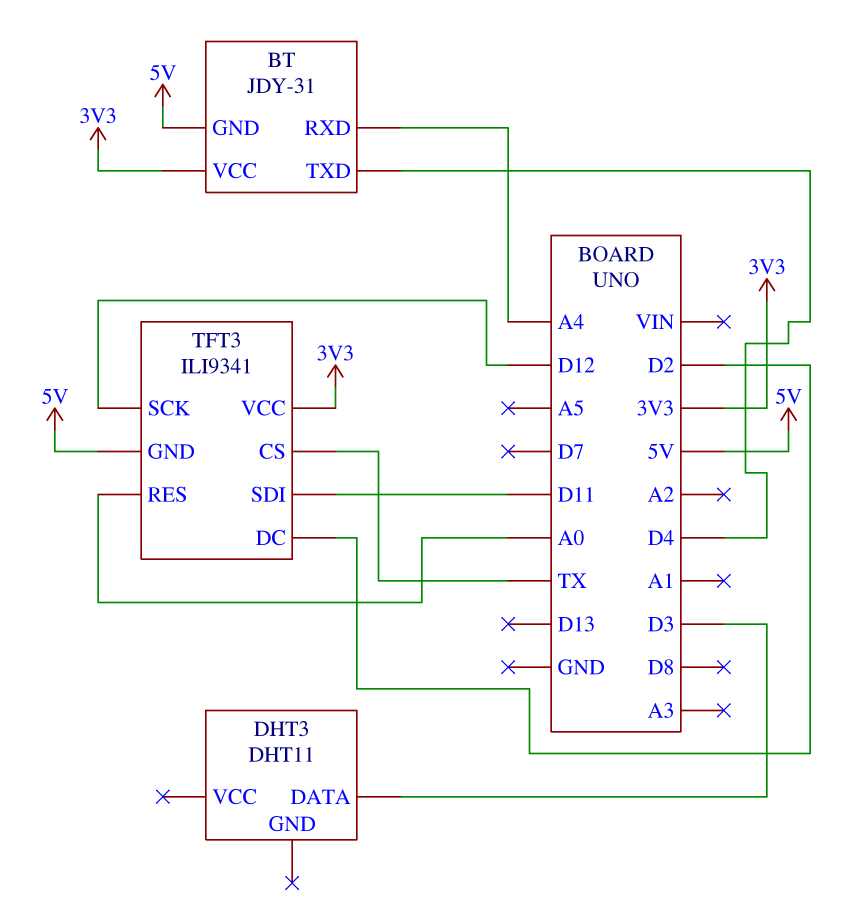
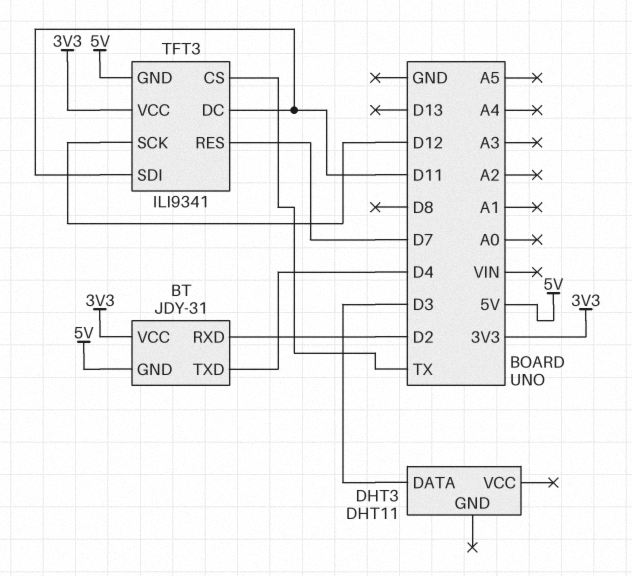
BT pin RXD: A4 -> D2
TFT3 pin DC: D2 -> D11
TFT3 pin RES: A0 -> D7

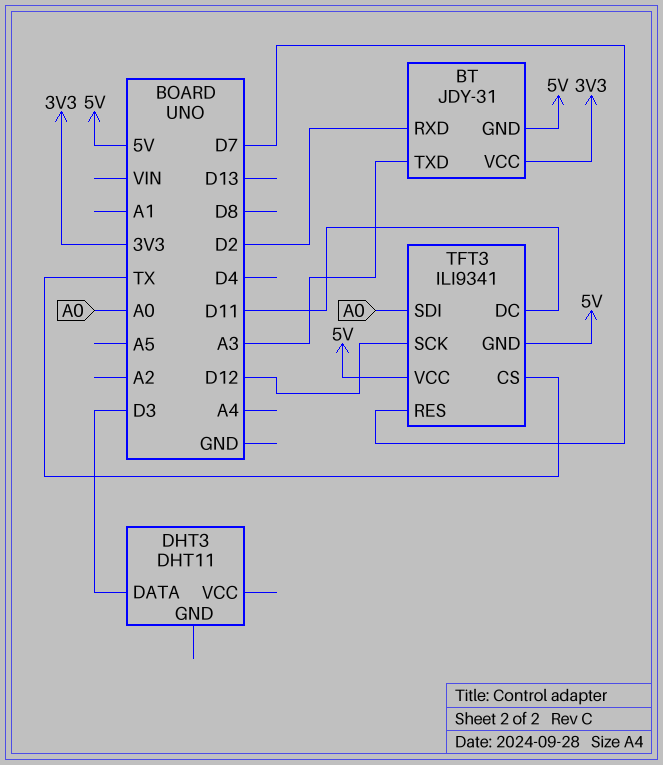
BT pin TXD: D4 -> A3
TFT3 pin SDI: D11 -> A0
TFT3 pin VCC: 3V3 -> 5V

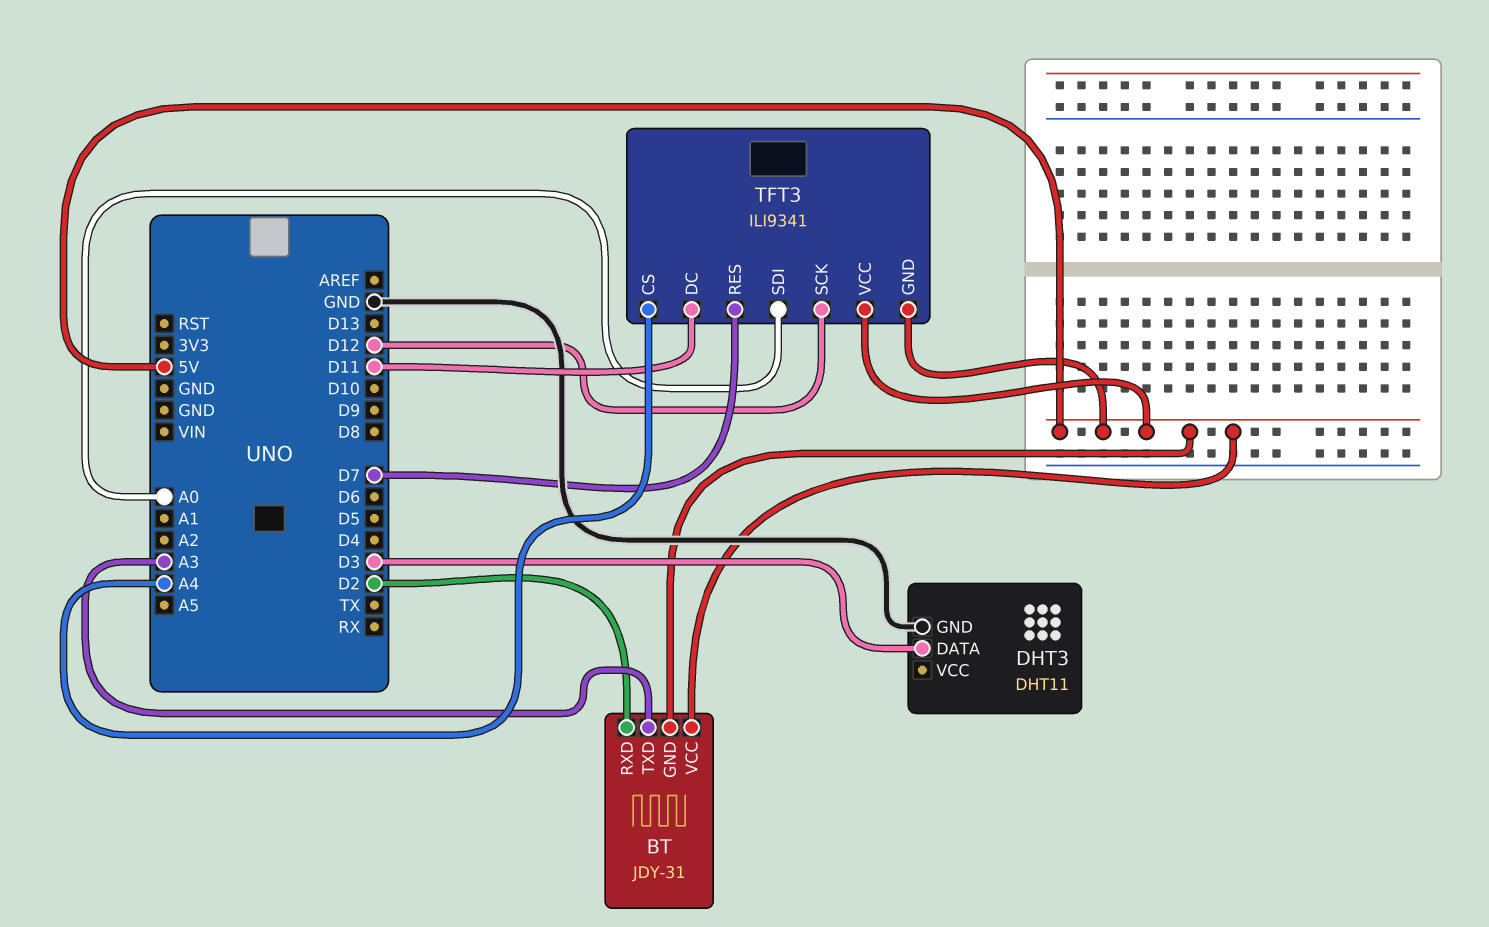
BT pin VCC: 3V3 -> 5V
DHT3 pin GND: none -> GND
TFT3 pin CS: TX -> A4

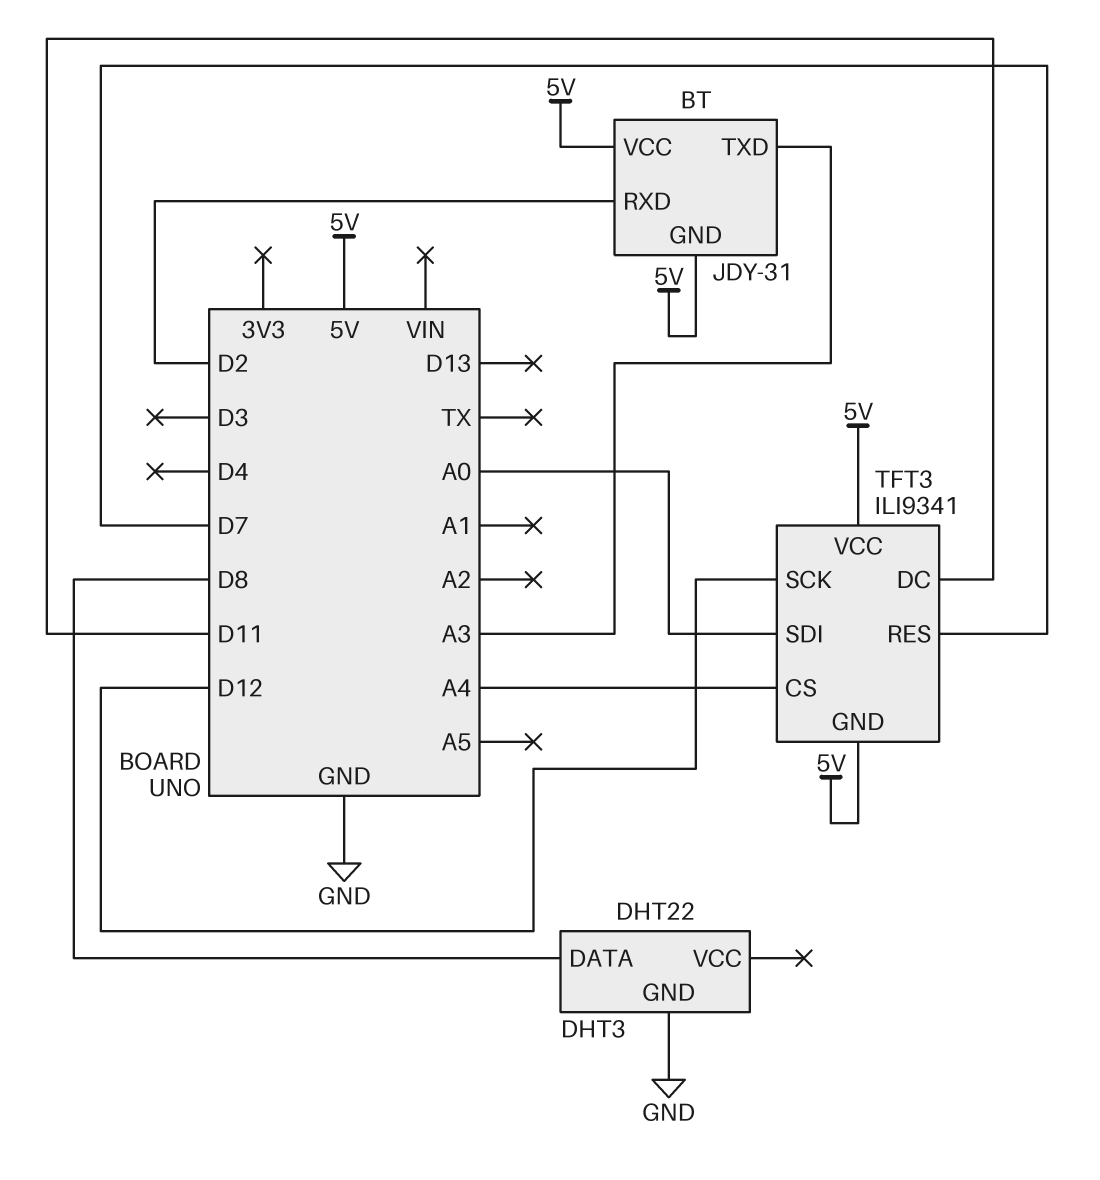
DHT3: DHT11 -> DHT22
DHT3 pin DATA: D3 -> D8

